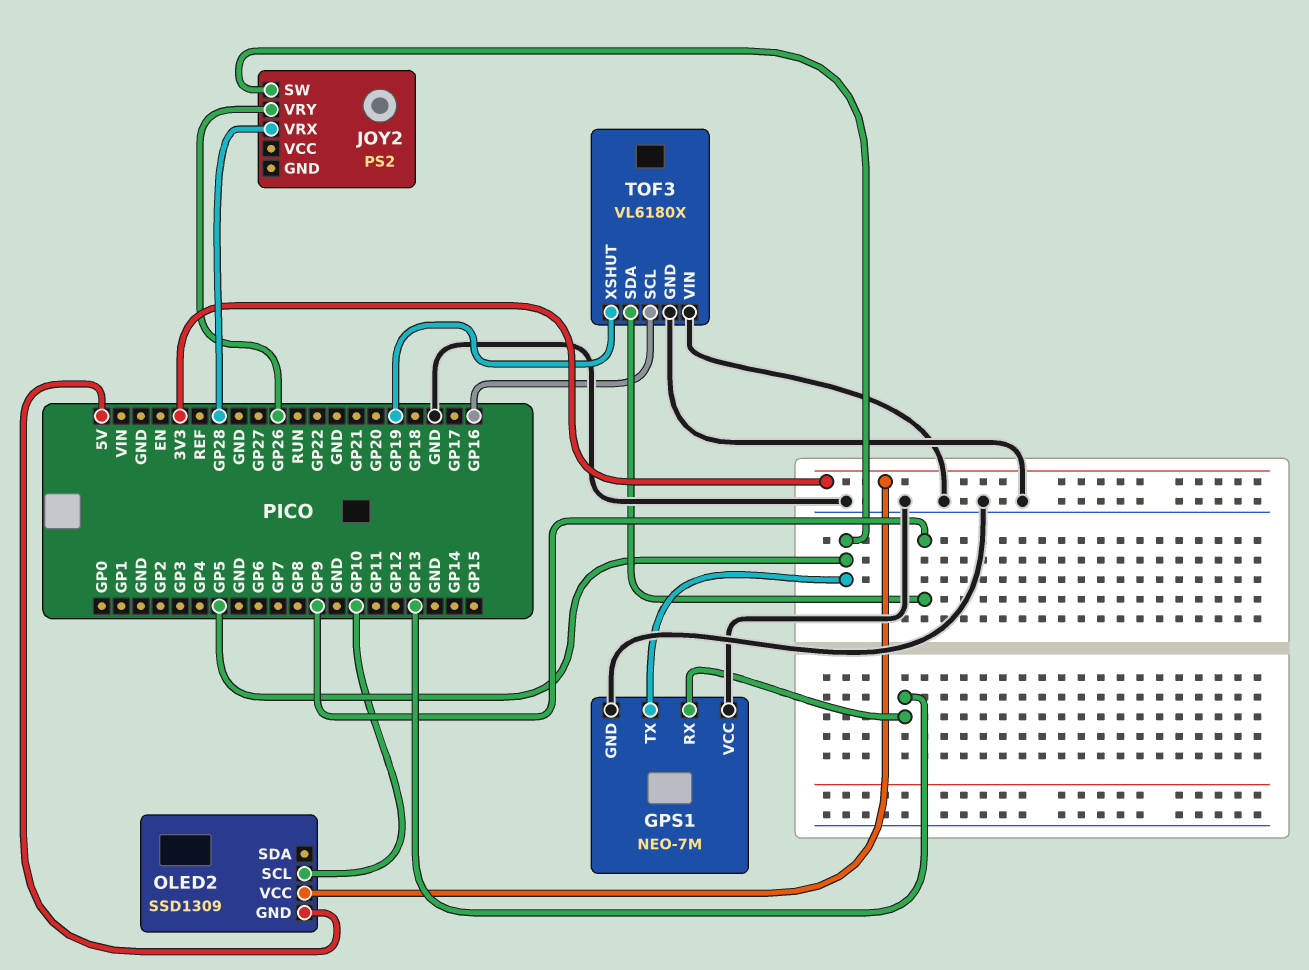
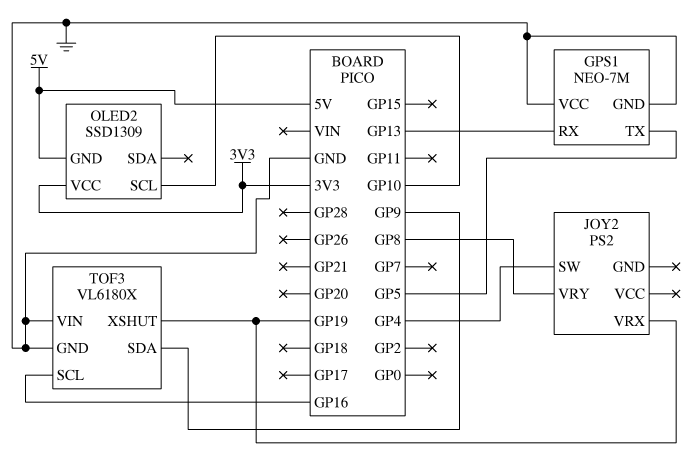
JOY2 pin SW: GP5 -> GP4
JOY2 pin VRX: GP28 -> GP19
JOY2 pin VRY: GP26 -> GP8

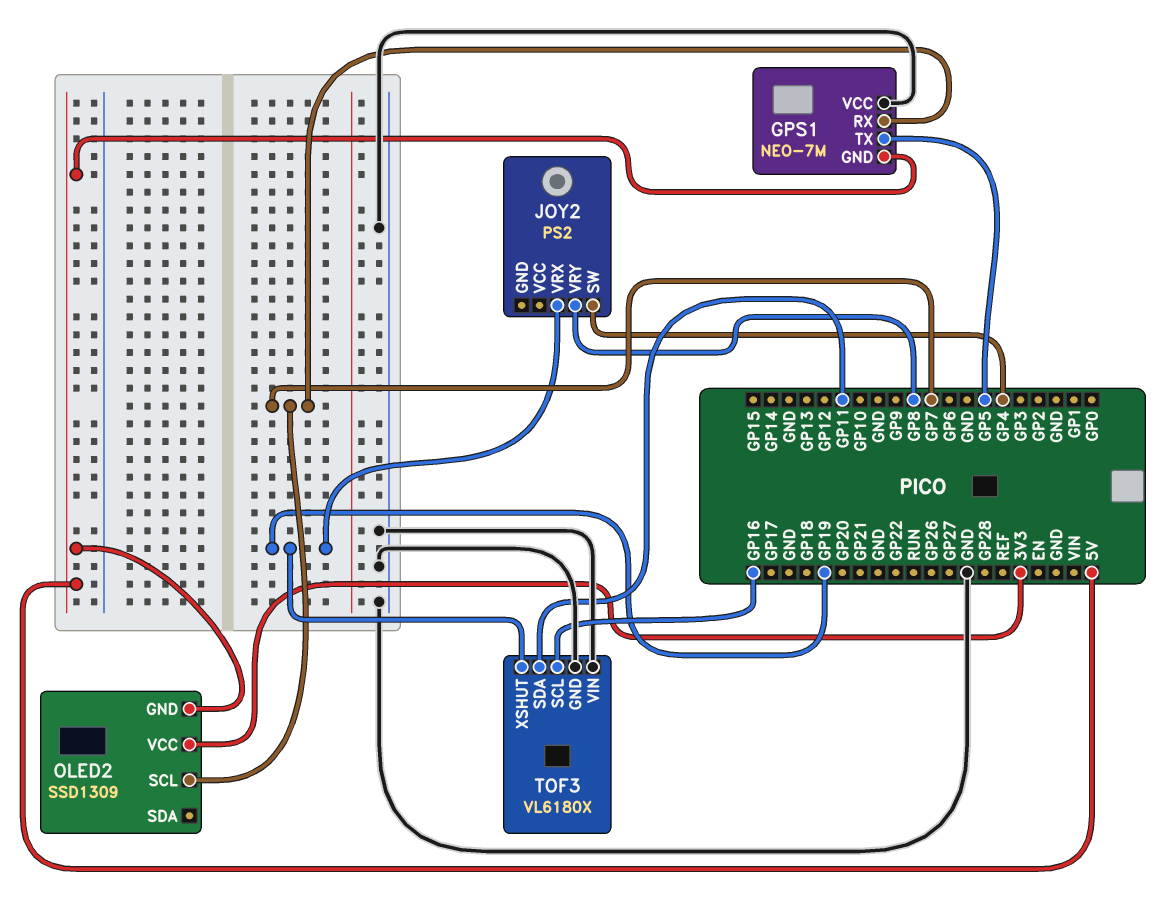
GPS1 pin GND: GND -> 5V
GPS1 pin RX: GP13 -> GP7
OLED2 pin SCL: GP10 -> GP7
TOF3 pin SDA: GP9 -> GP11

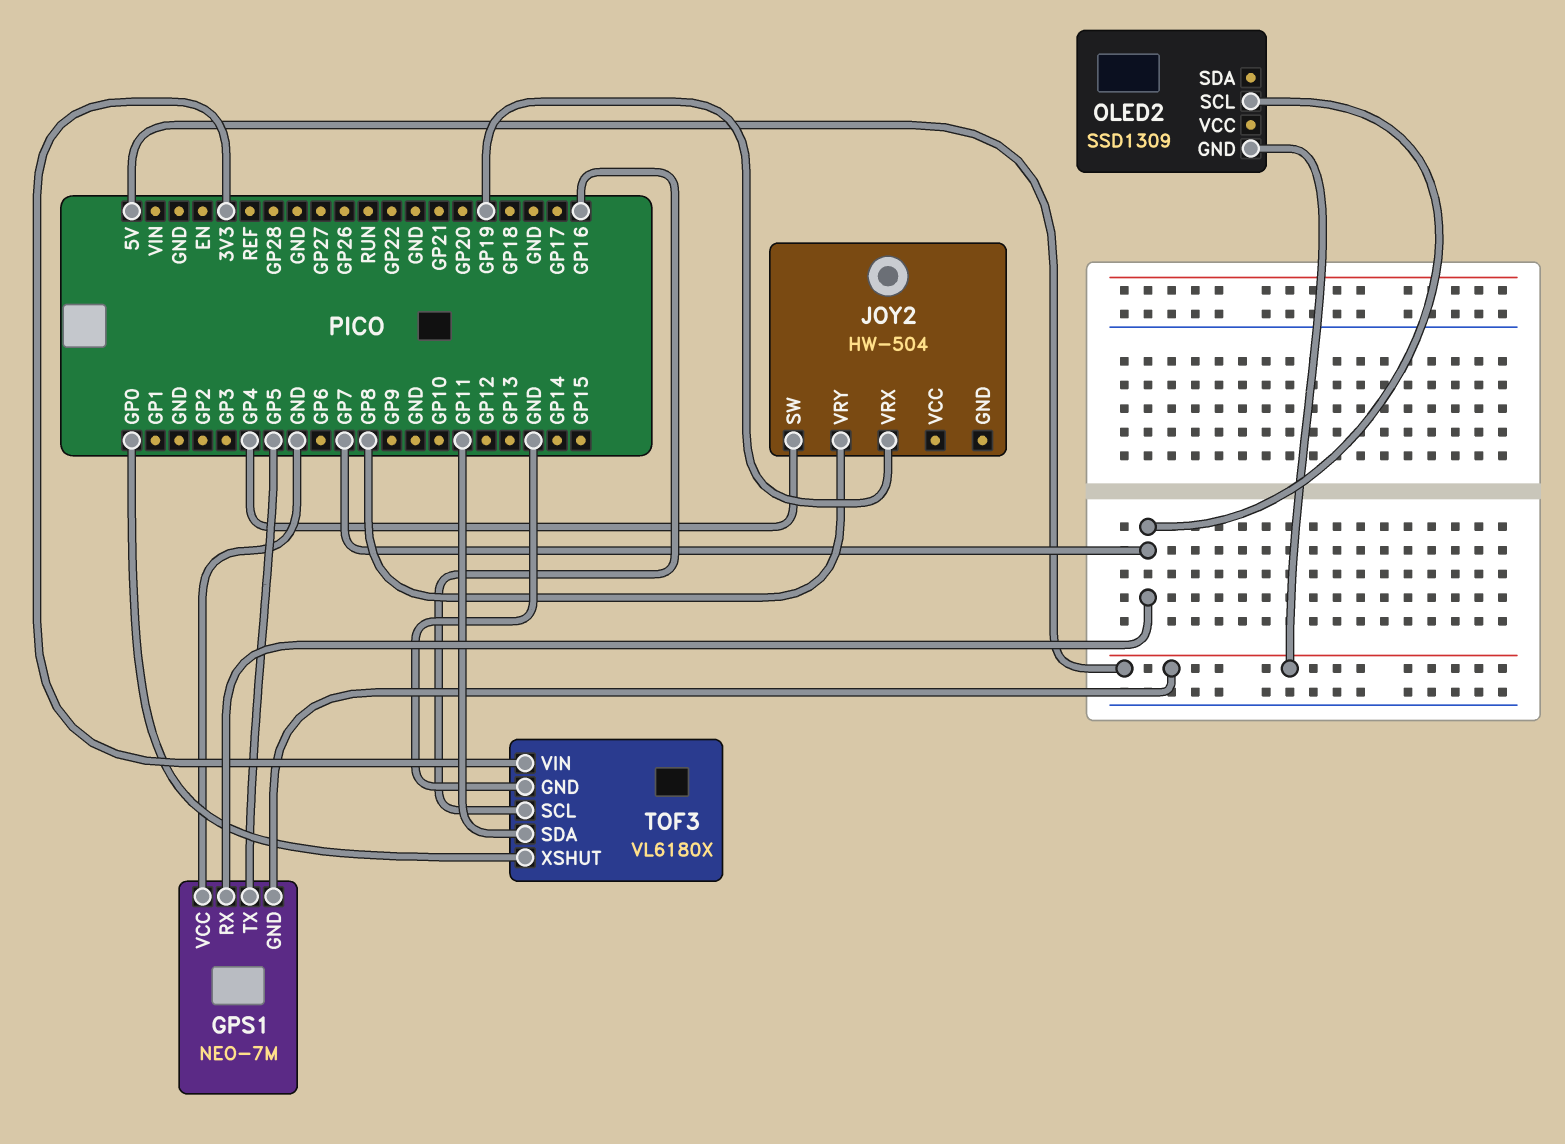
JOY2: PS2 -> HW-504
OLED2 pin VCC: 3V3 -> none
TOF3 pin VIN: GND -> 3V3
TOF3 pin XSHUT: GP19 -> GP0

